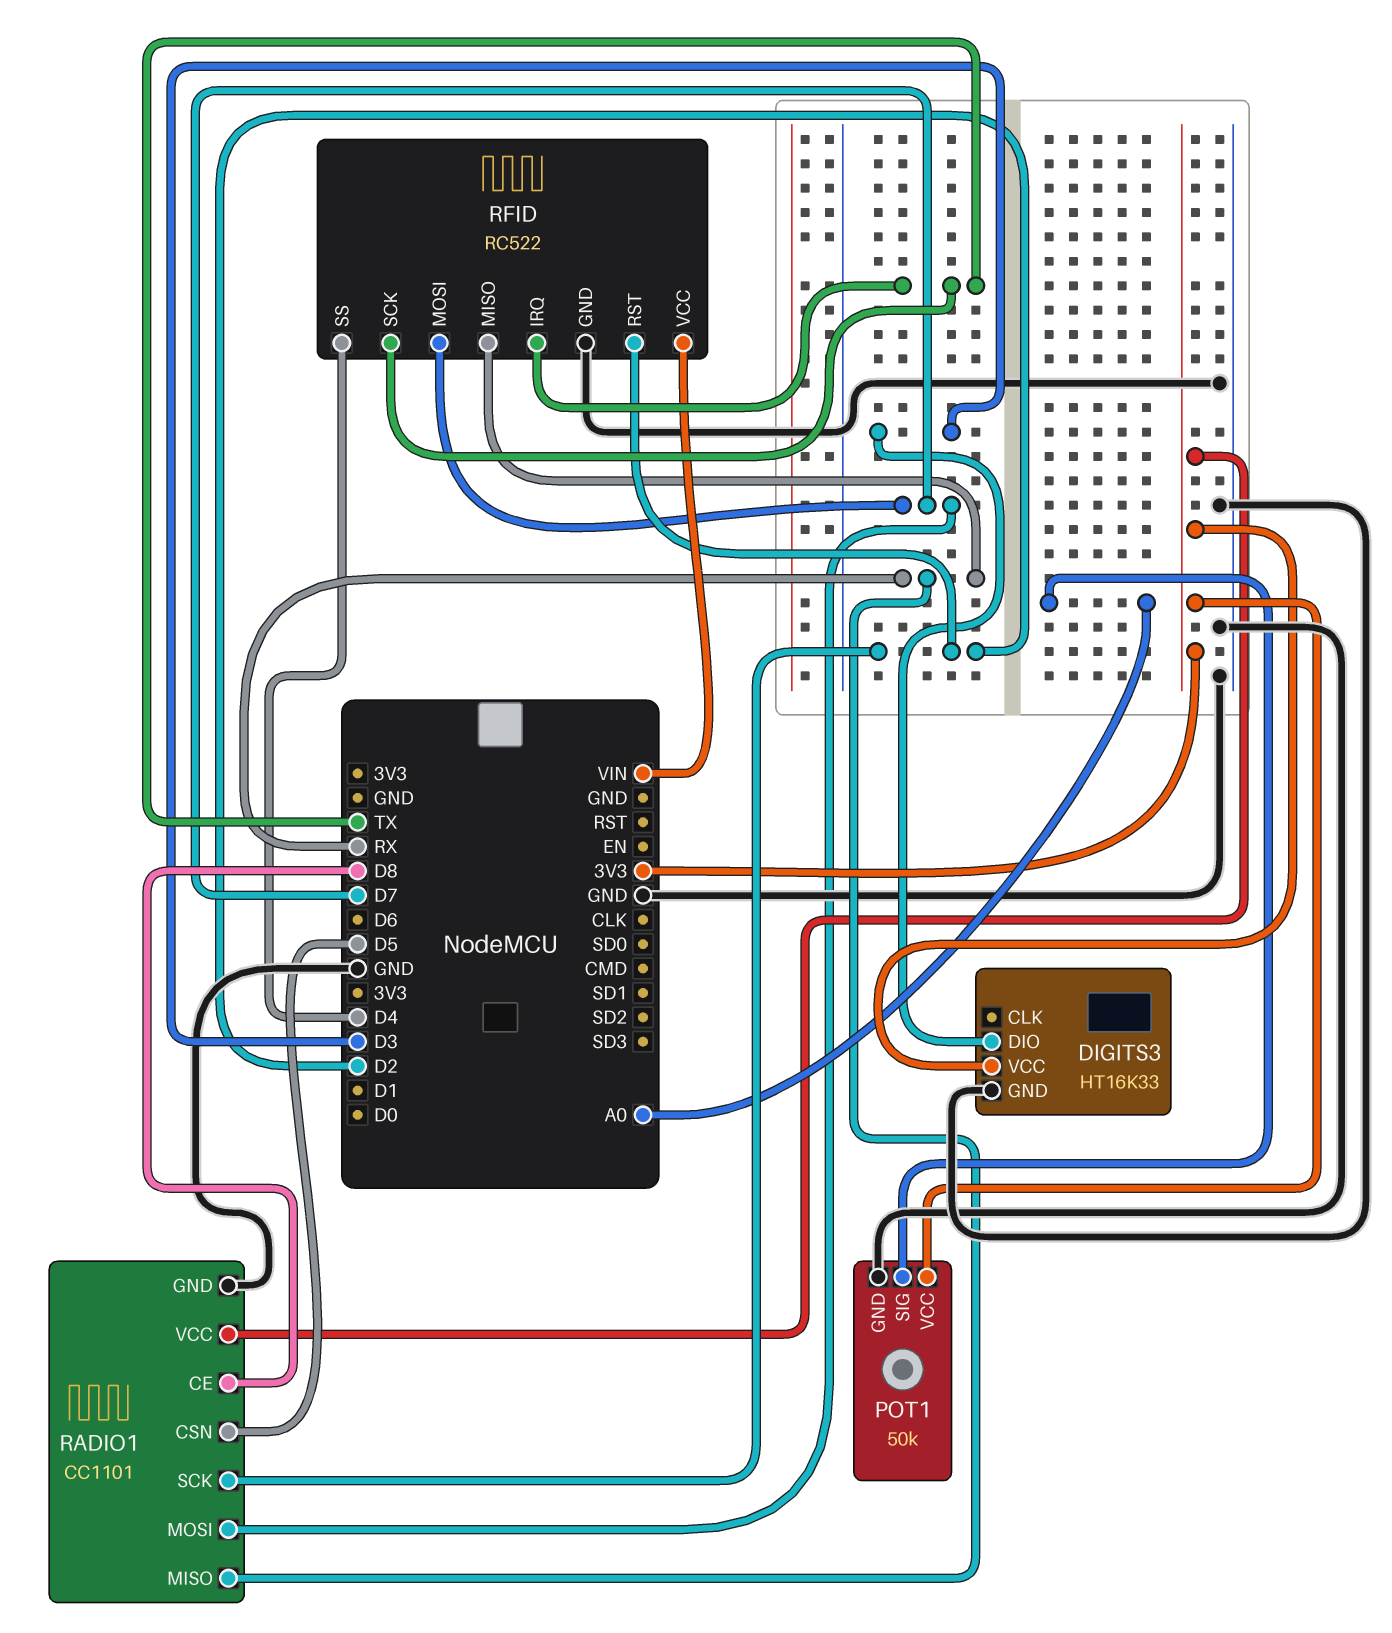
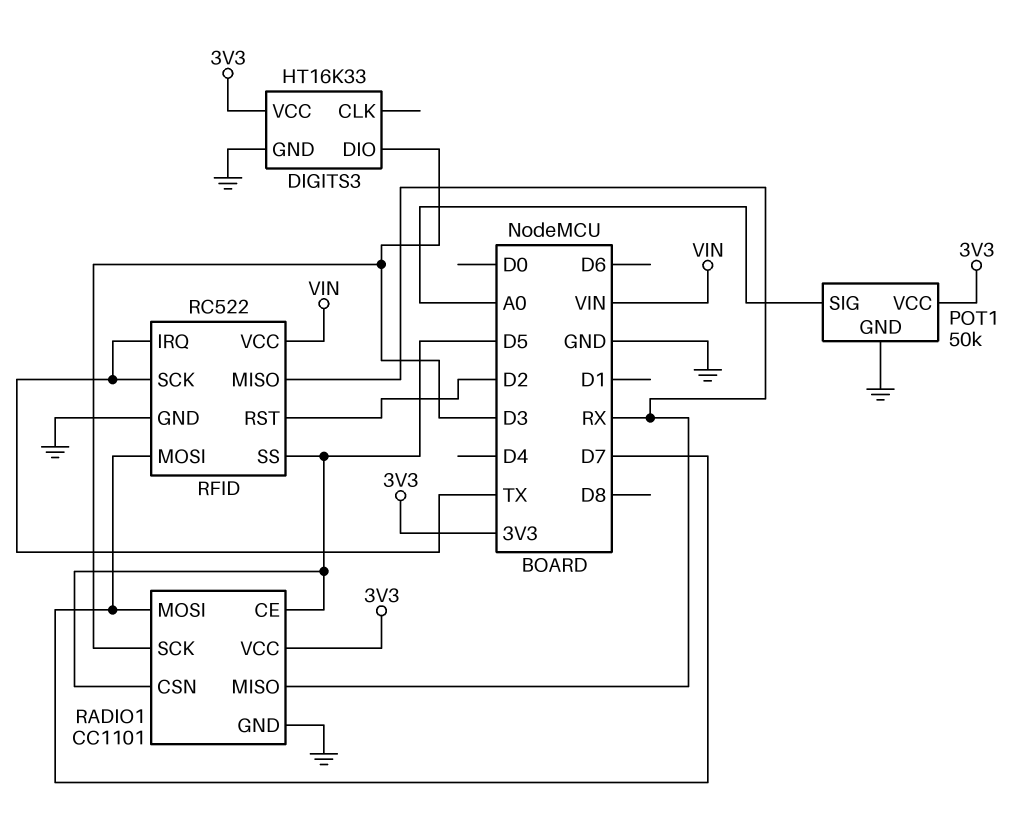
RADIO1 pin CE: D8 -> D5
RADIO1 pin SCK: D2 -> D3
RFID pin SS: D4 -> D5

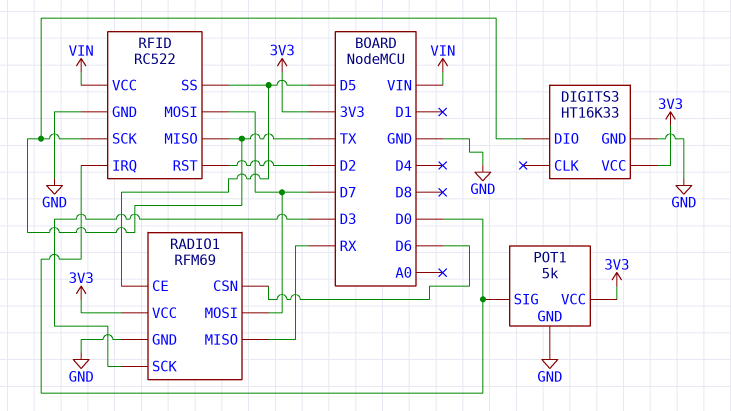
DIGITS3 pin DIO: D3 -> TX
POT1: 50k -> 5k
POT1 pin SIG: A0 -> D0
RADIO1: CC1101 -> RFM69
RADIO1 pin CSN: D5 -> D6
RFID pin IRQ: TX -> D0
RFID pin MISO: RX -> TX

